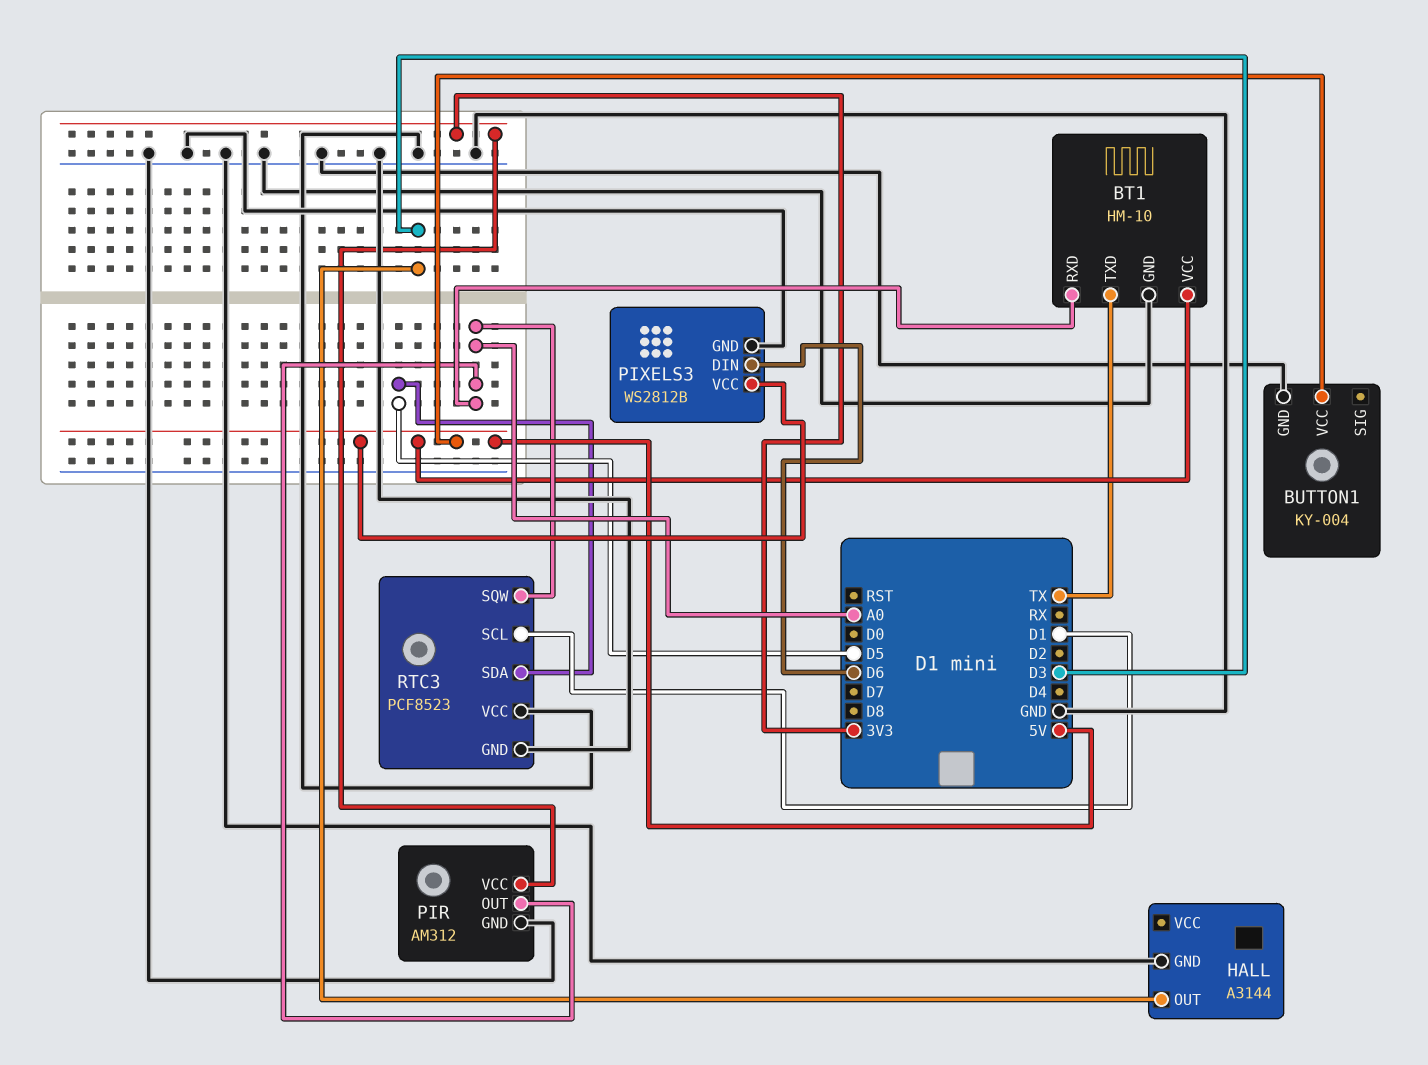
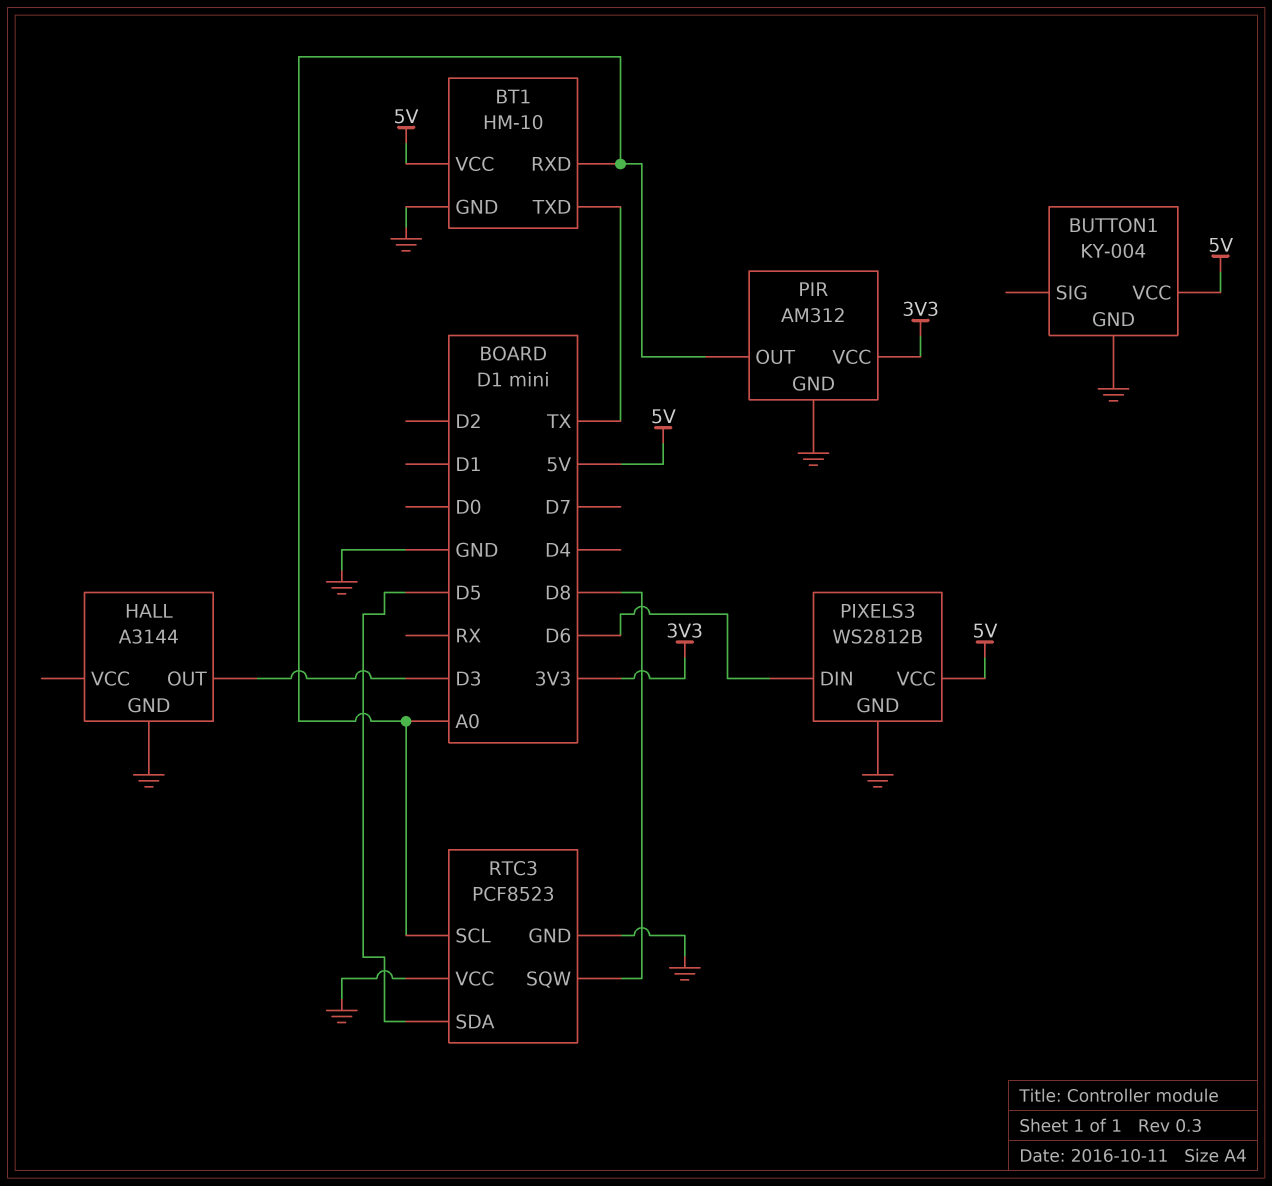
RTC3 pin SCL: D1 -> A0
RTC3 pin SQW: A0 -> D8

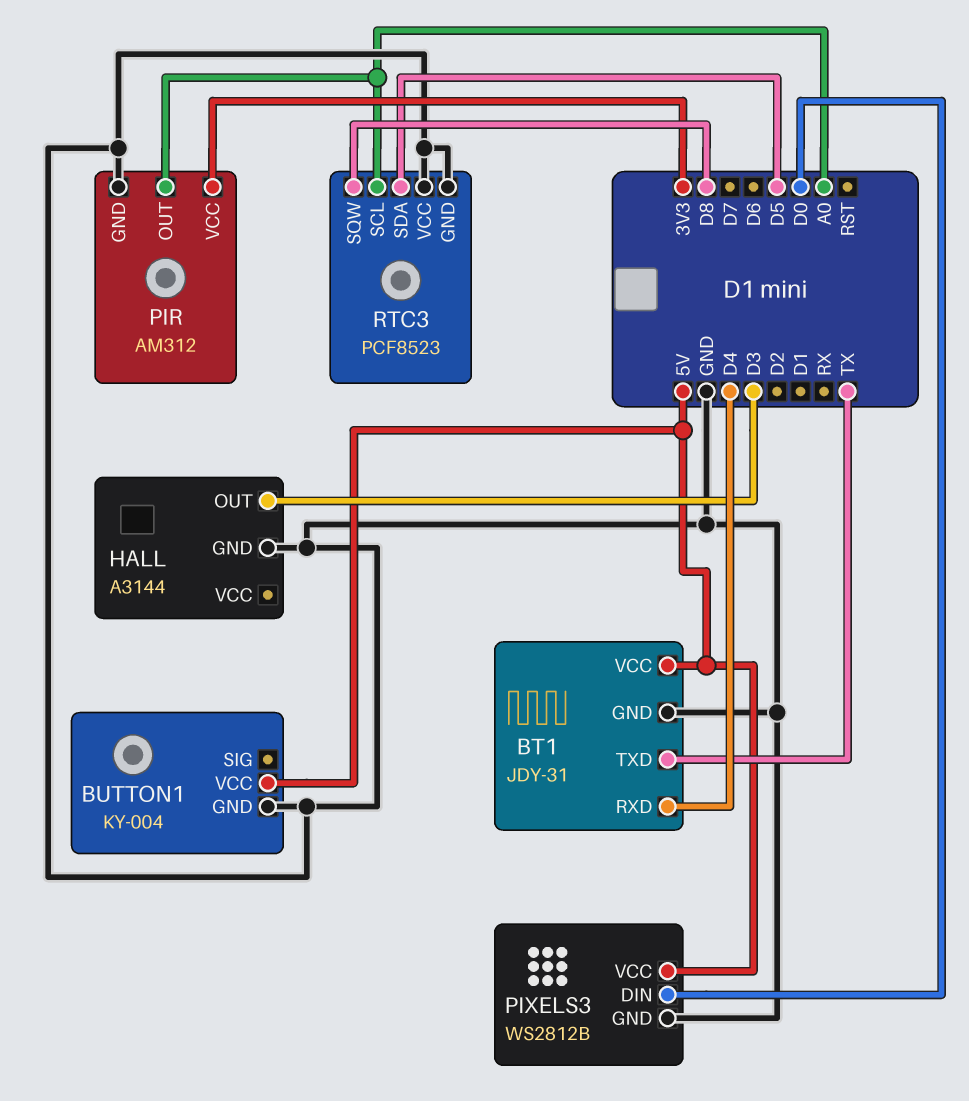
BT1: HM-10 -> JDY-31
BT1 pin RXD: A0 -> D4
PIXELS3 pin DIN: D6 -> D0

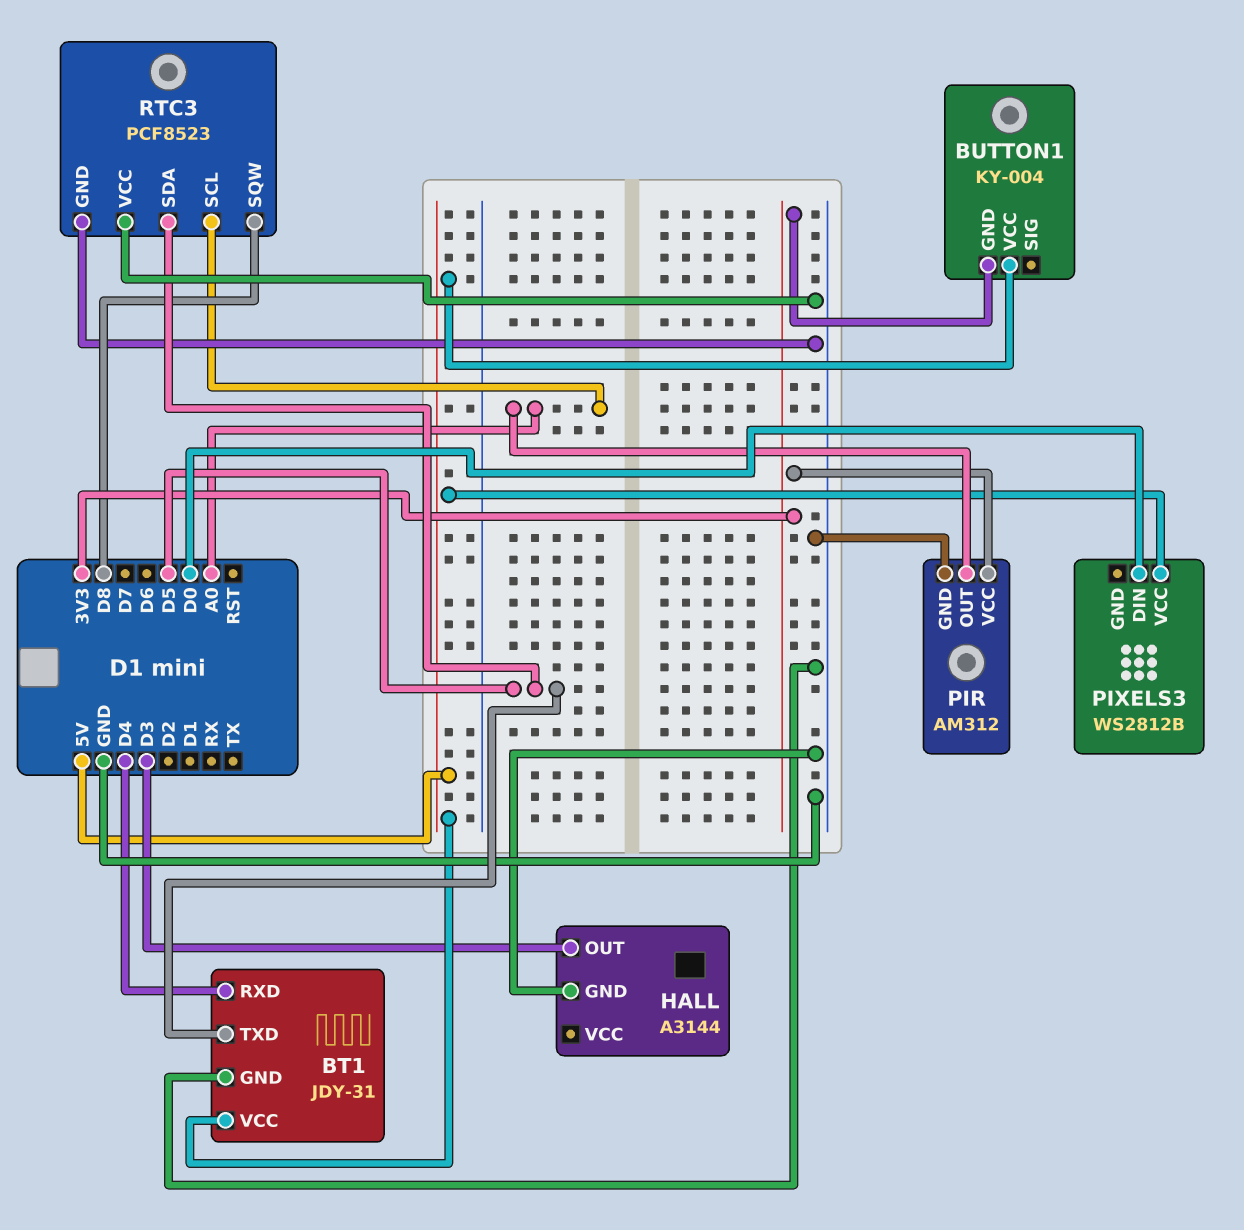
BT1 pin TXD: TX -> D5
BUTTON1 pin GND: GND -> 3V3
PIXELS3 pin GND: GND -> none

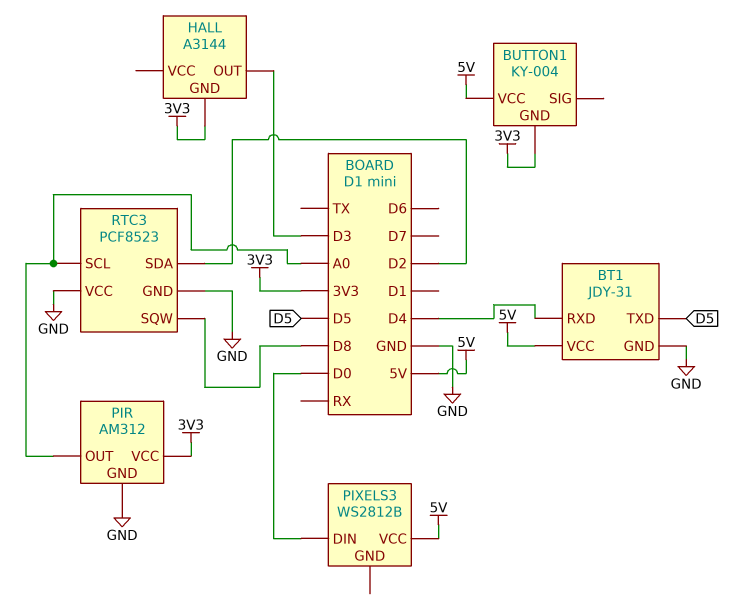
HALL pin GND: GND -> 3V3
RTC3 pin SDA: D5 -> D2

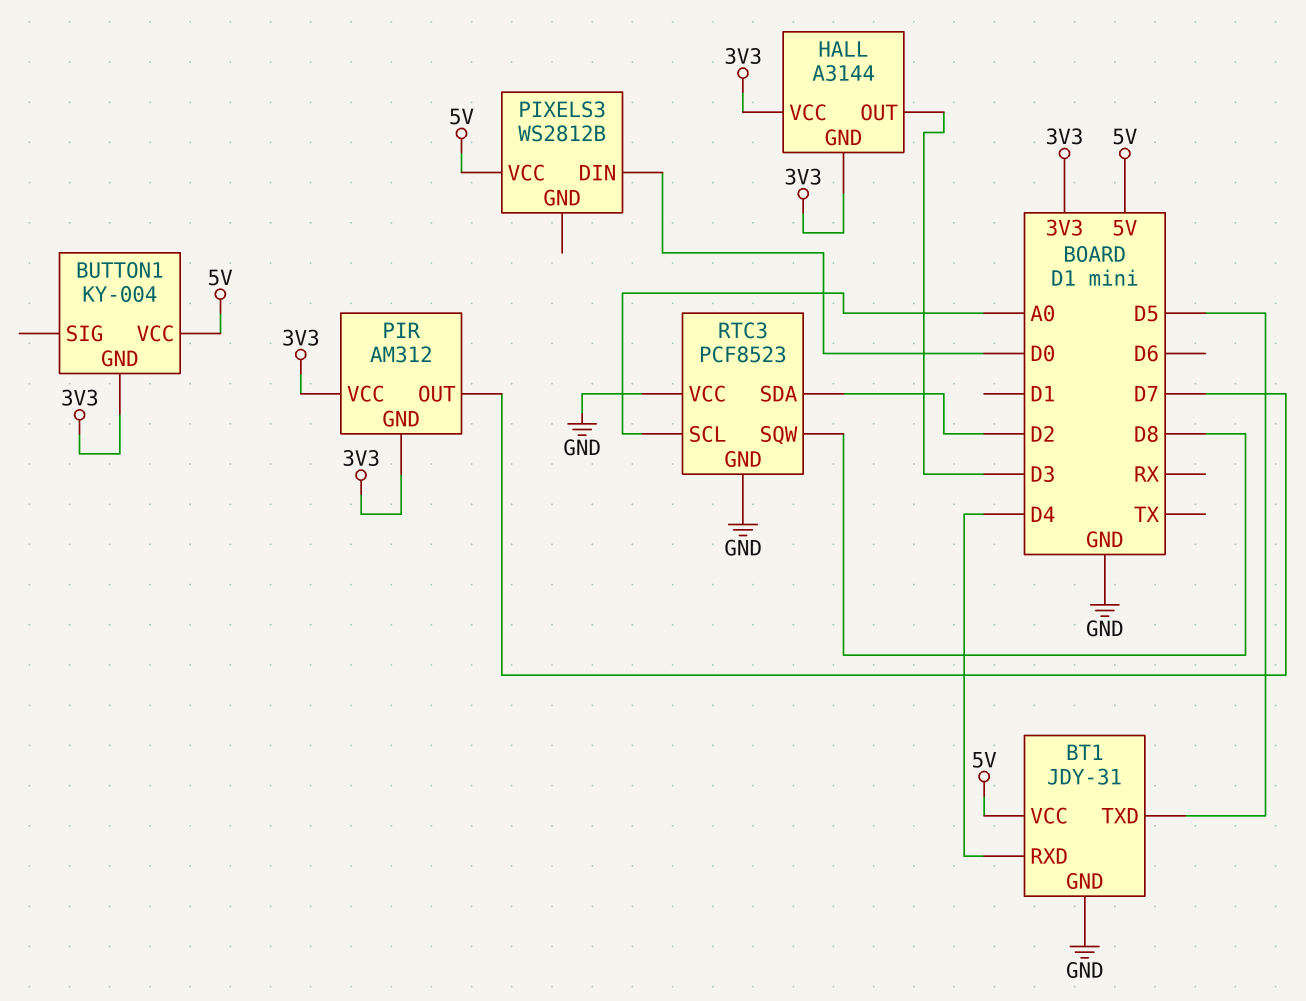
HALL pin VCC: none -> 3V3
PIR pin GND: GND -> 3V3
PIR pin OUT: A0 -> D7

